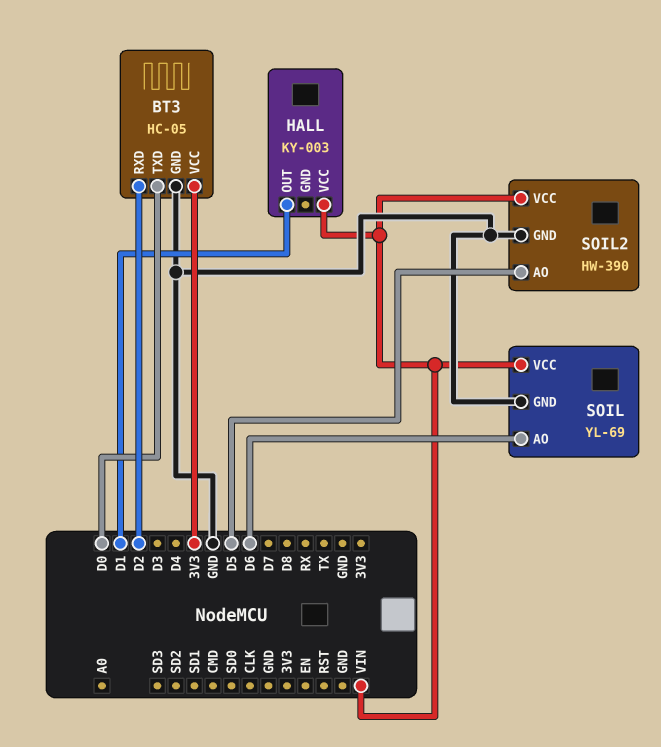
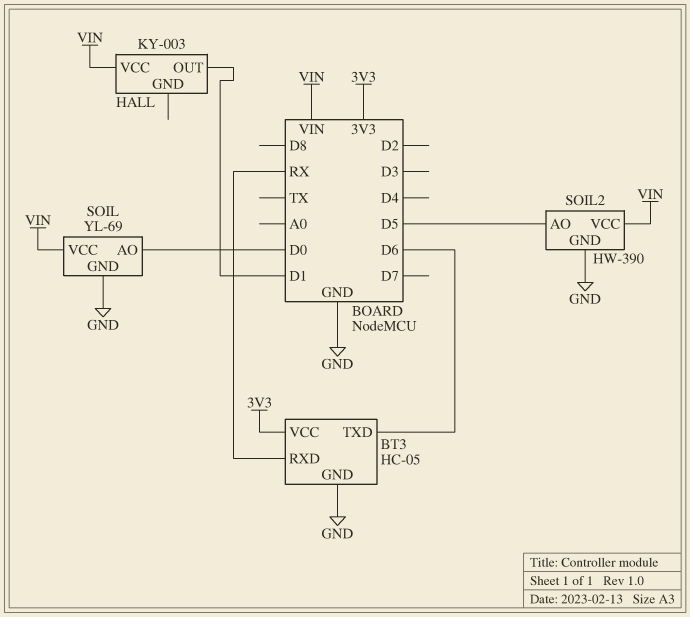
BT3 pin RXD: D2 -> RX
BT3 pin TXD: D0 -> D6
SOIL pin AO: D6 -> D0

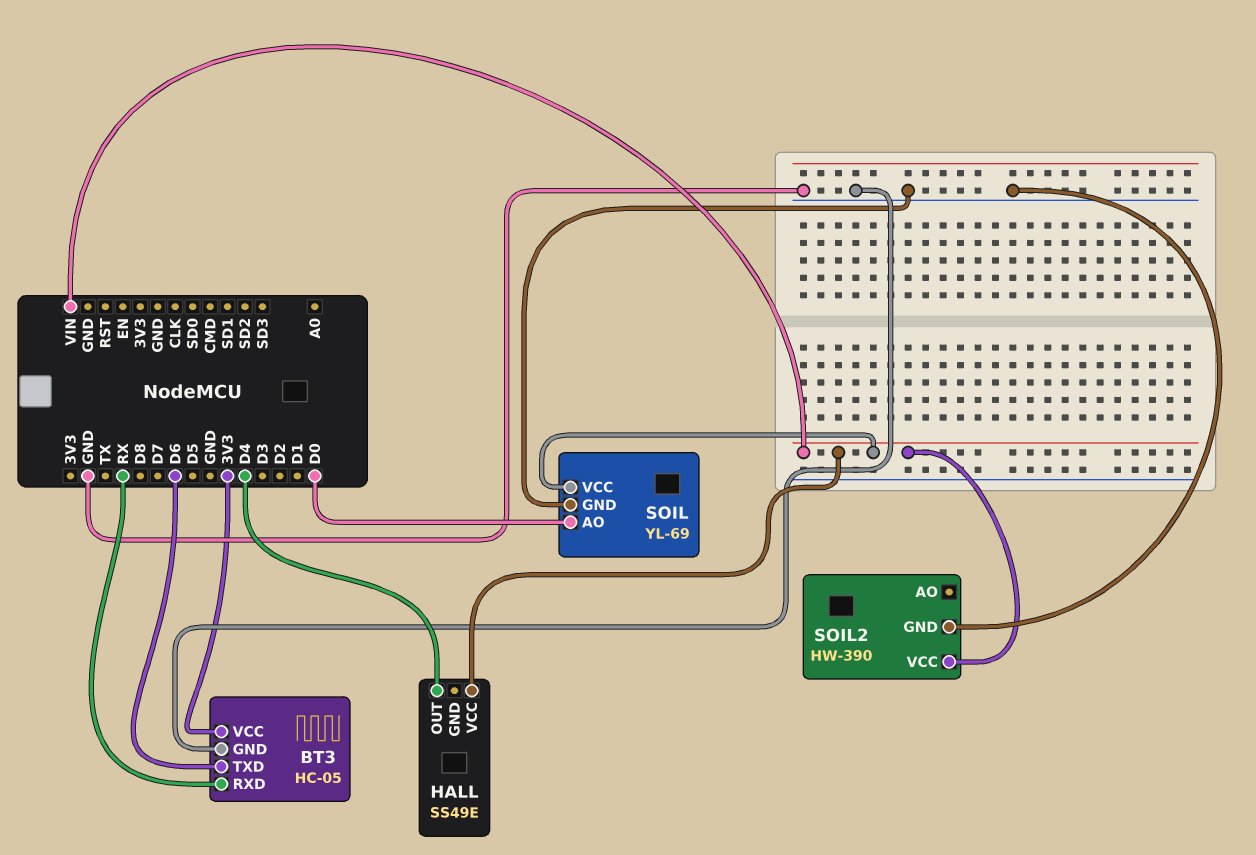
HALL: KY-003 -> SS49E
HALL pin OUT: D1 -> D4
SOIL2 pin AO: D5 -> none

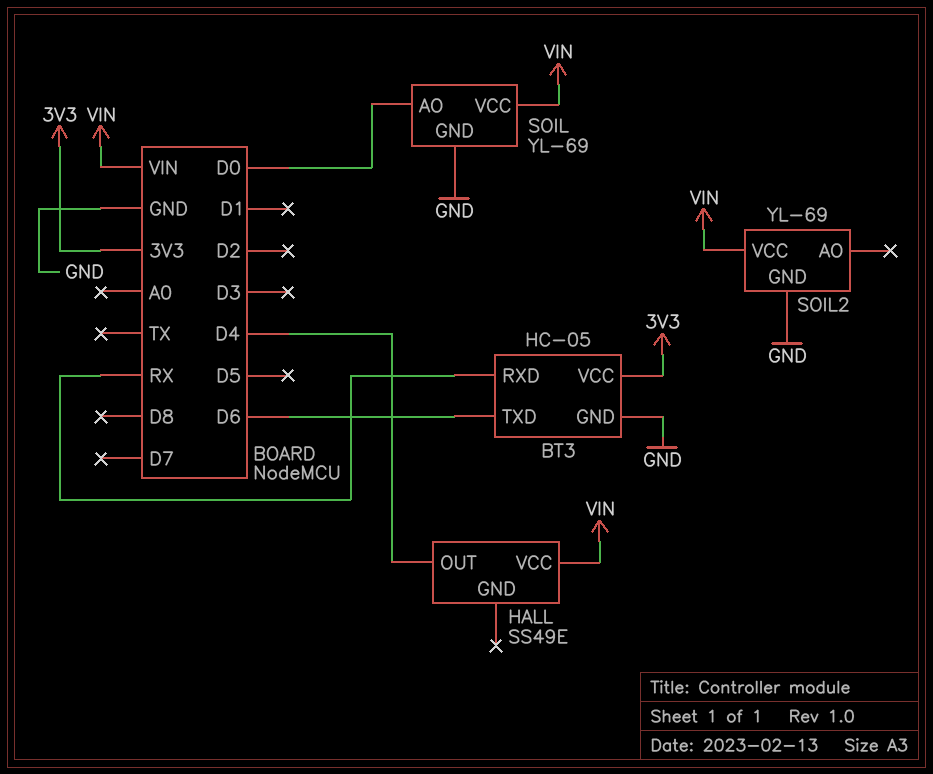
SOIL2: HW-390 -> YL-69

